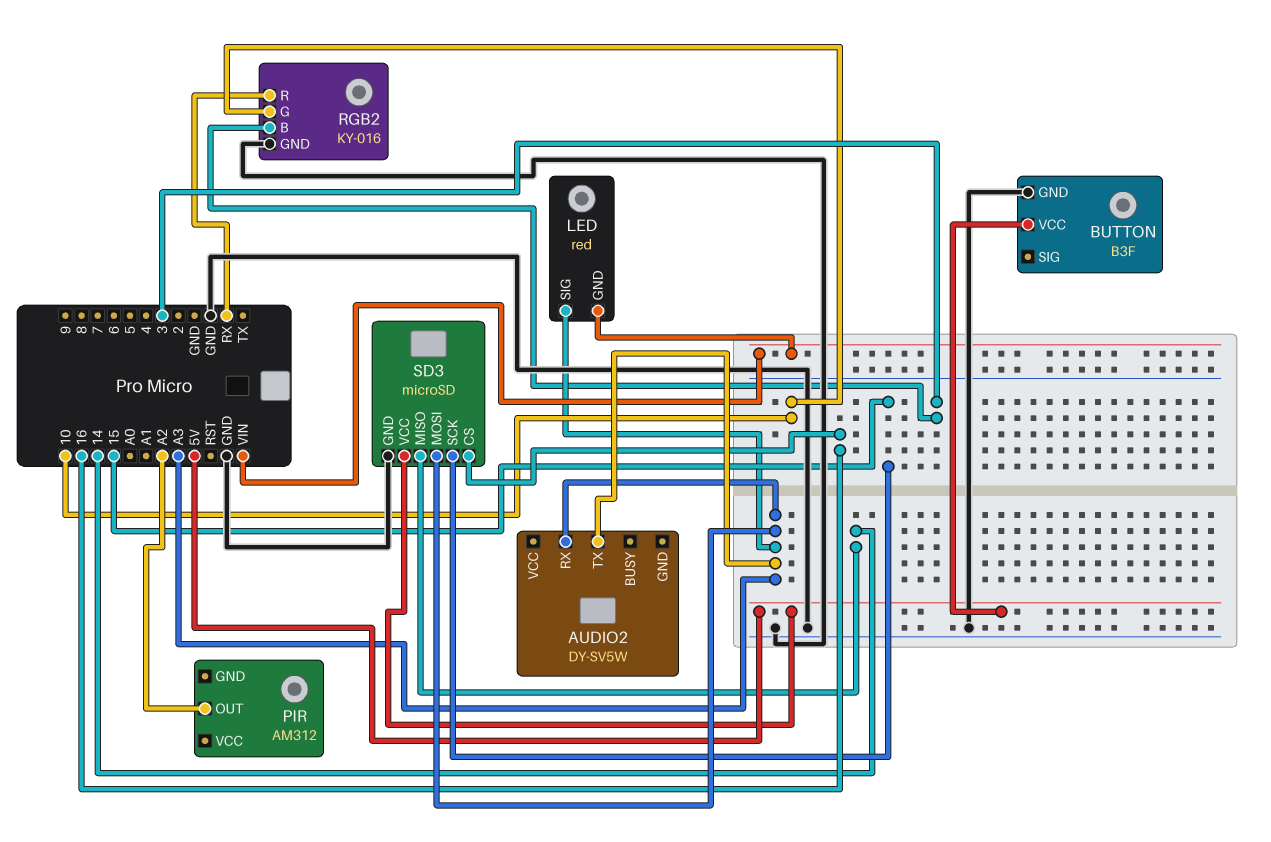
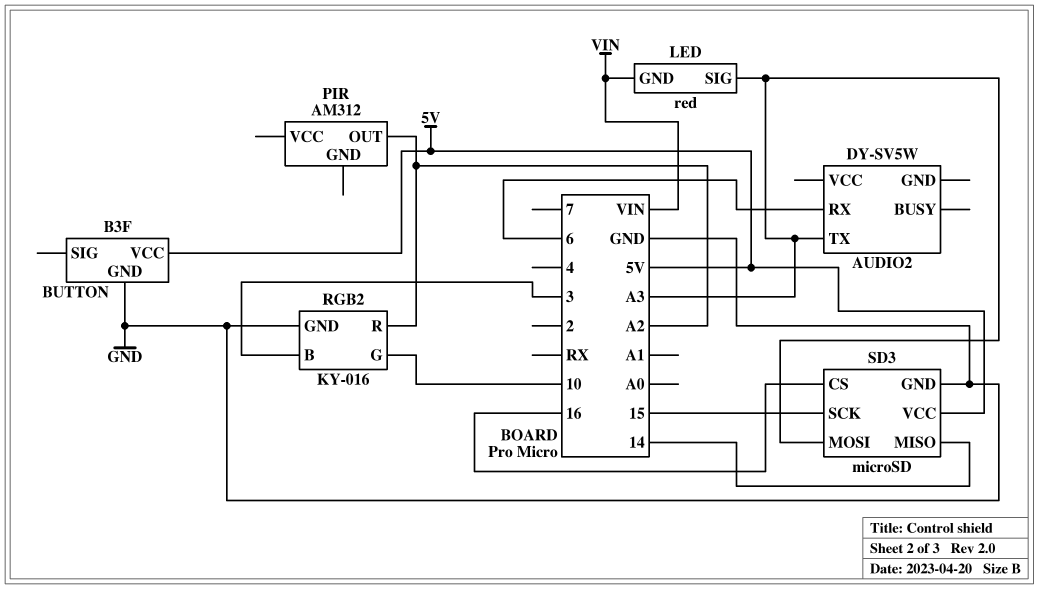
AUDIO2 pin RX: A3 -> 6
RGB2 pin R: RX -> A2

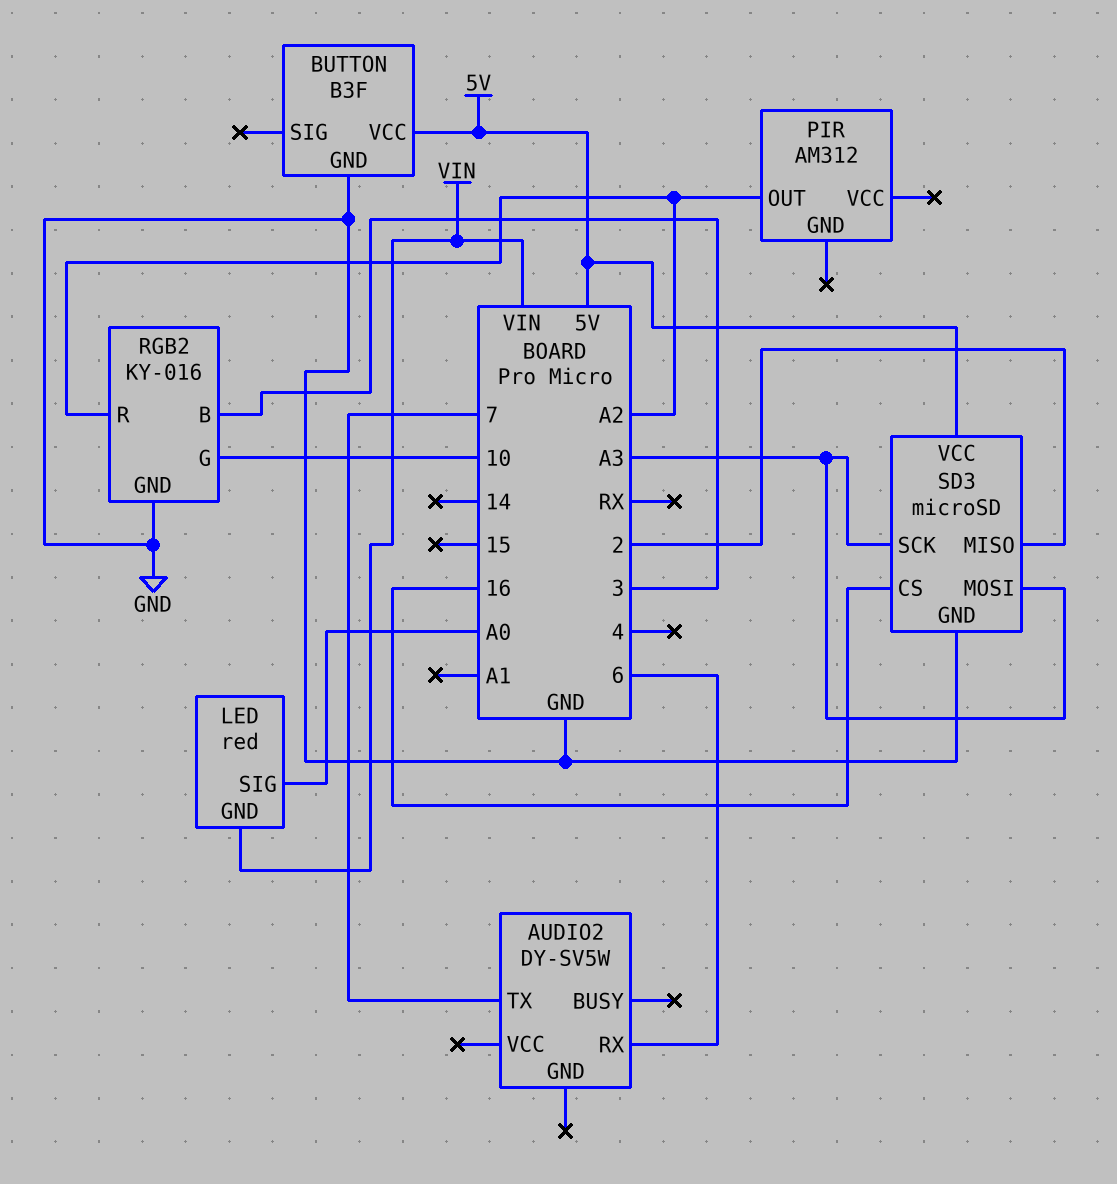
AUDIO2 pin TX: A3 -> 7
LED pin SIG: A3 -> A0
SD3 pin MISO: 14 -> 2
SD3 pin SCK: 15 -> A3

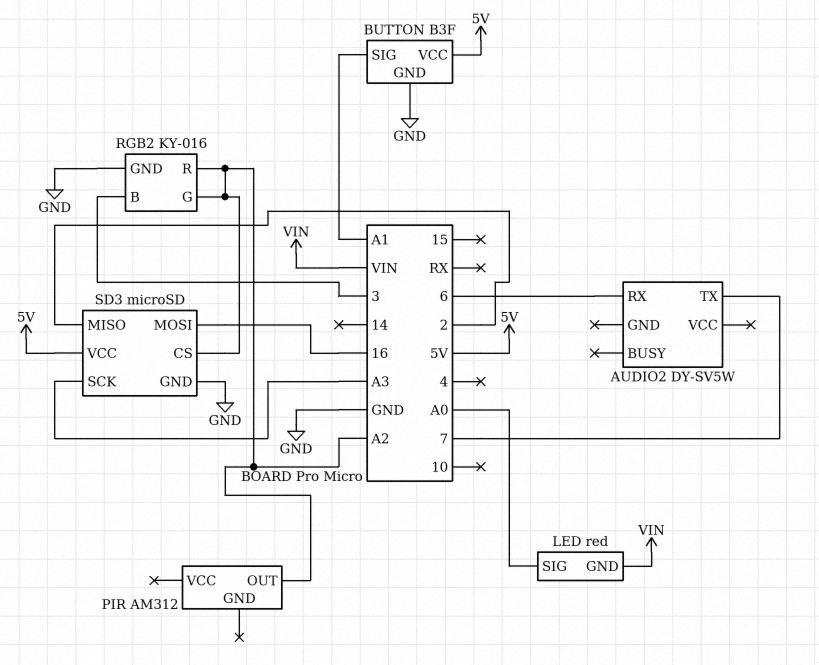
BUTTON pin SIG: none -> A1
RGB2 pin G: 10 -> A2
SD3 pin CS: 16 -> A2
SD3 pin MOSI: A3 -> 16

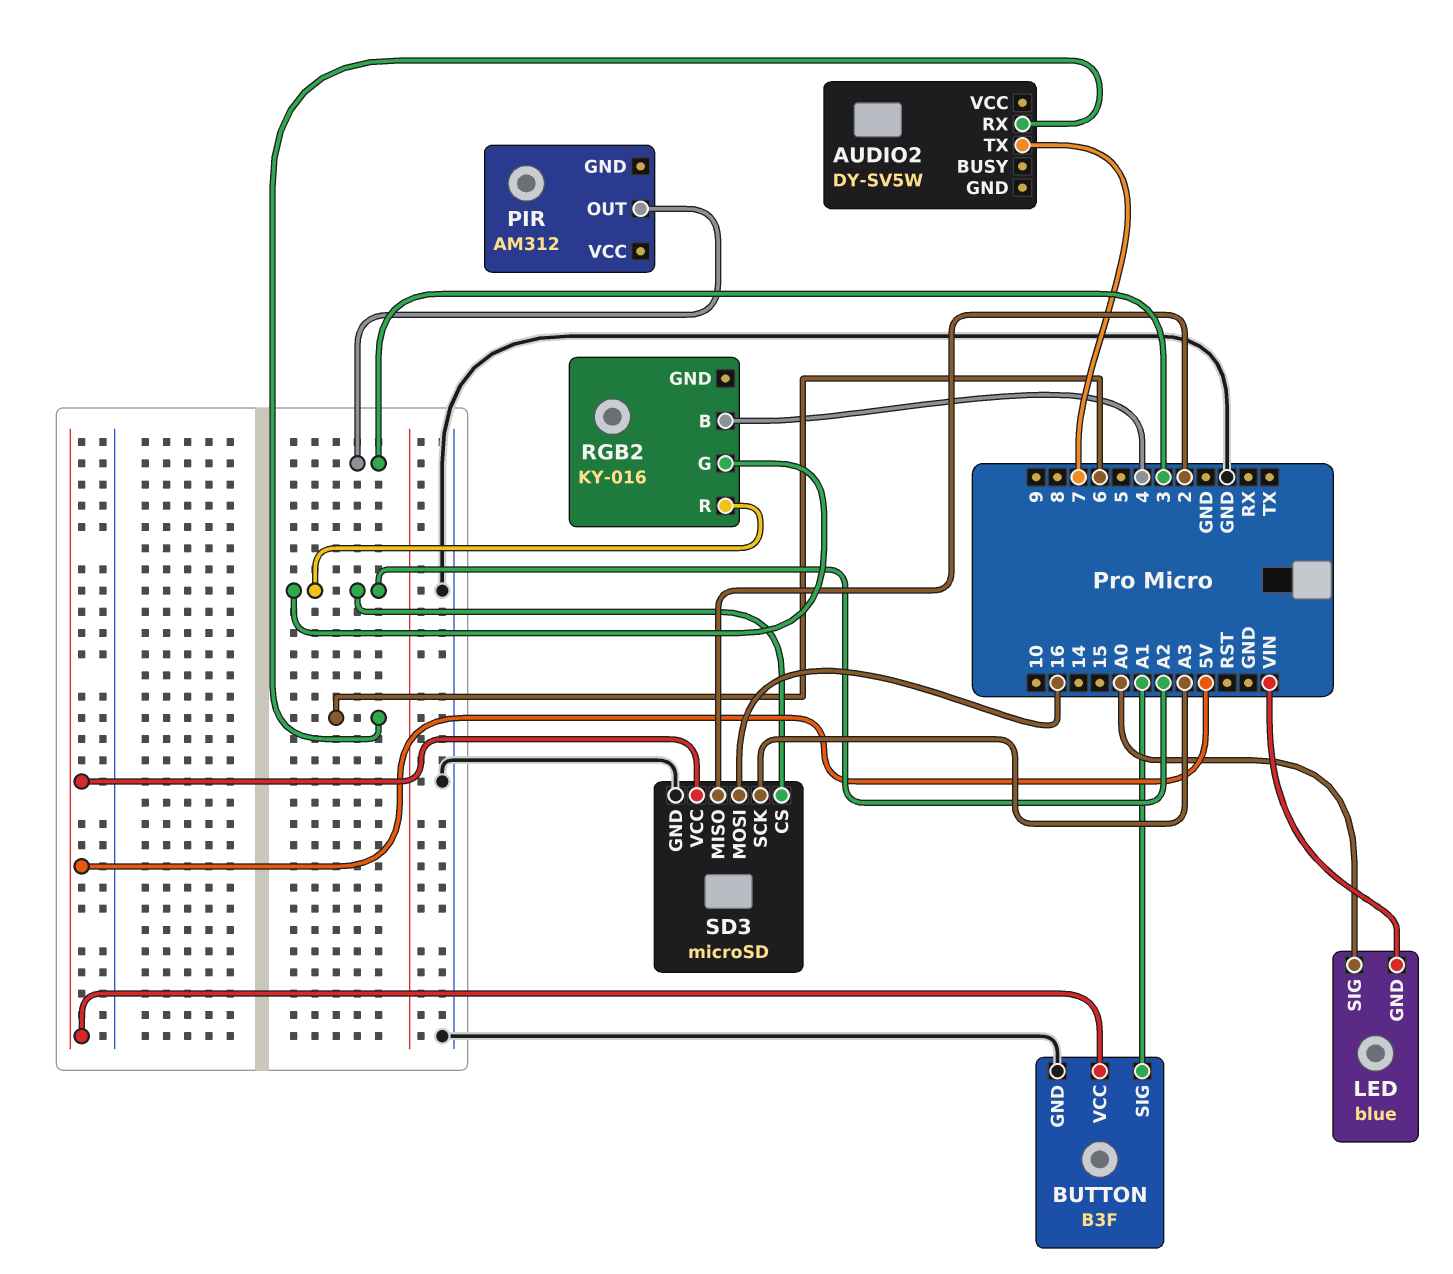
LED: red -> blue
PIR pin OUT: A2 -> 3
RGB2 pin B: 3 -> 4
RGB2 pin GND: GND -> none

